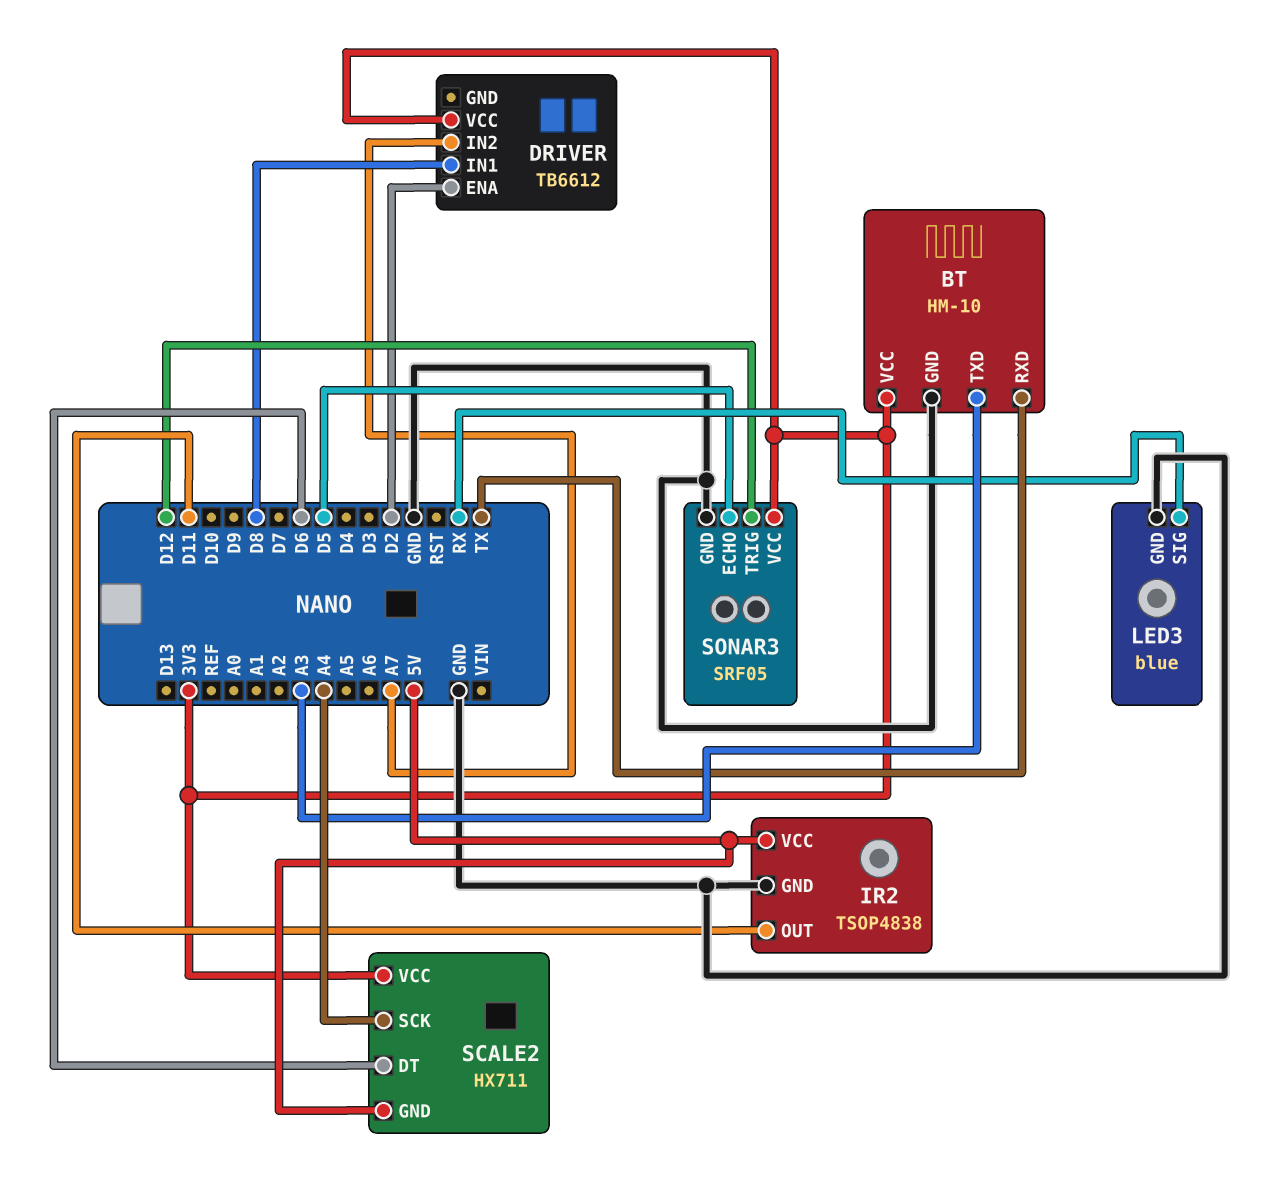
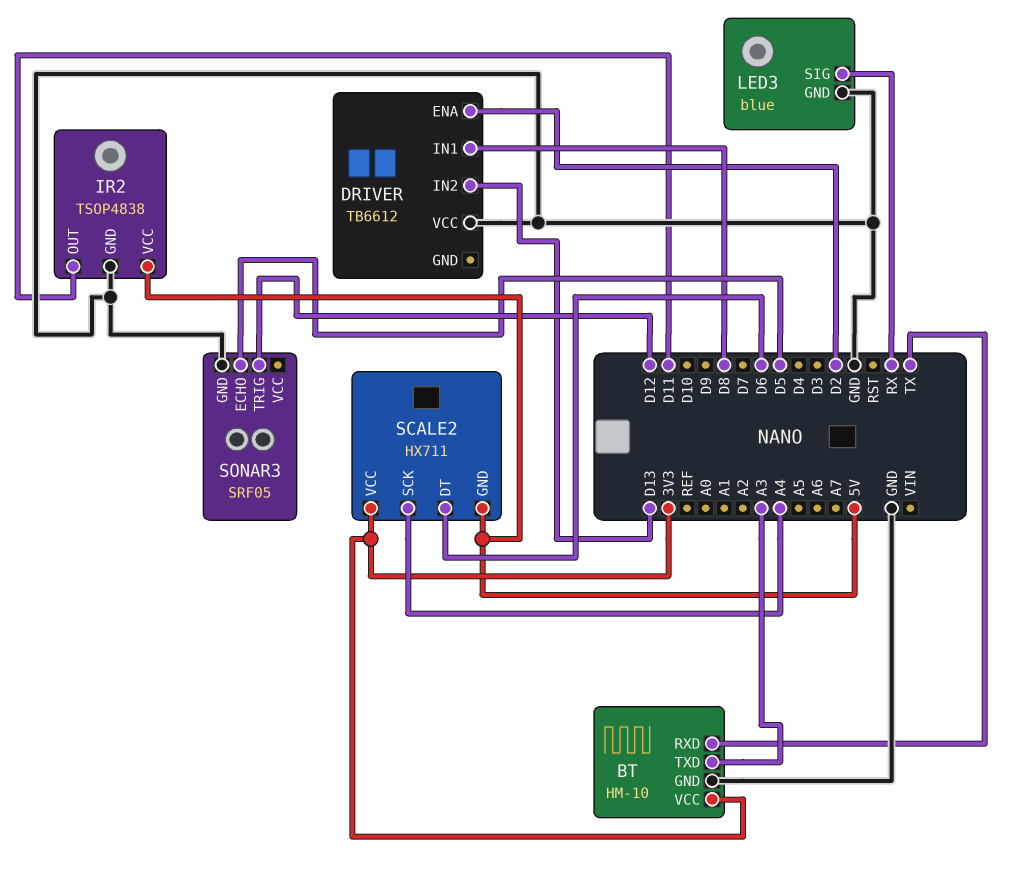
DRIVER pin IN2: A7 -> D13
DRIVER pin VCC: 3V3 -> GND
SONAR3 pin VCC: 3V3 -> none

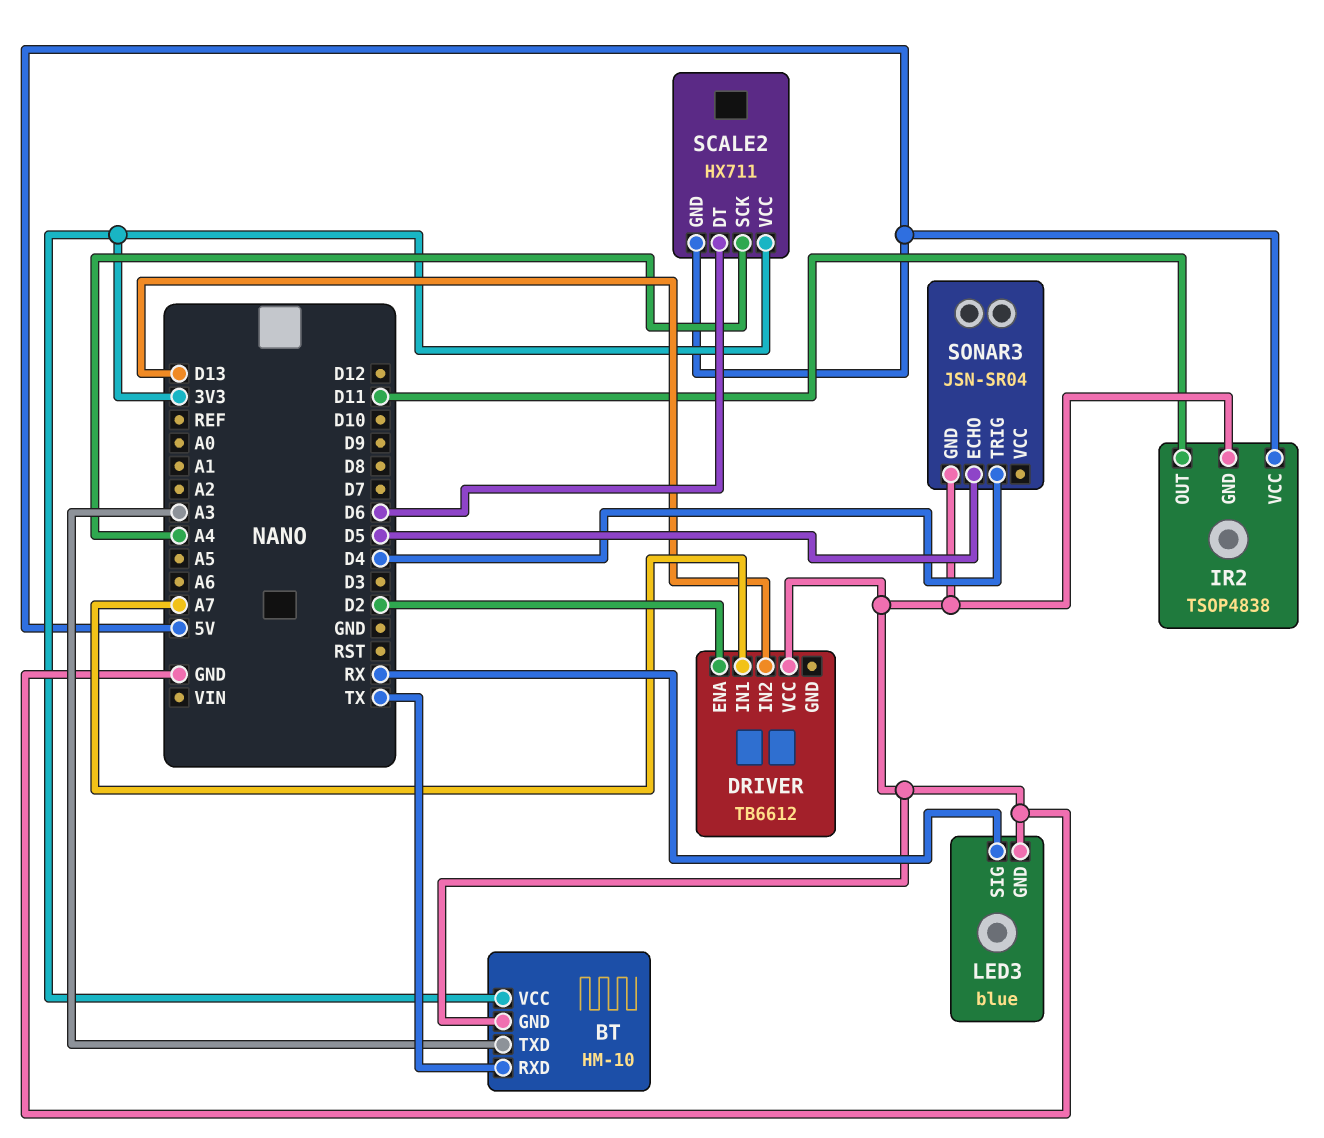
DRIVER pin IN1: D8 -> A7
SONAR3: SRF05 -> JSN-SR04
SONAR3 pin TRIG: D12 -> D4

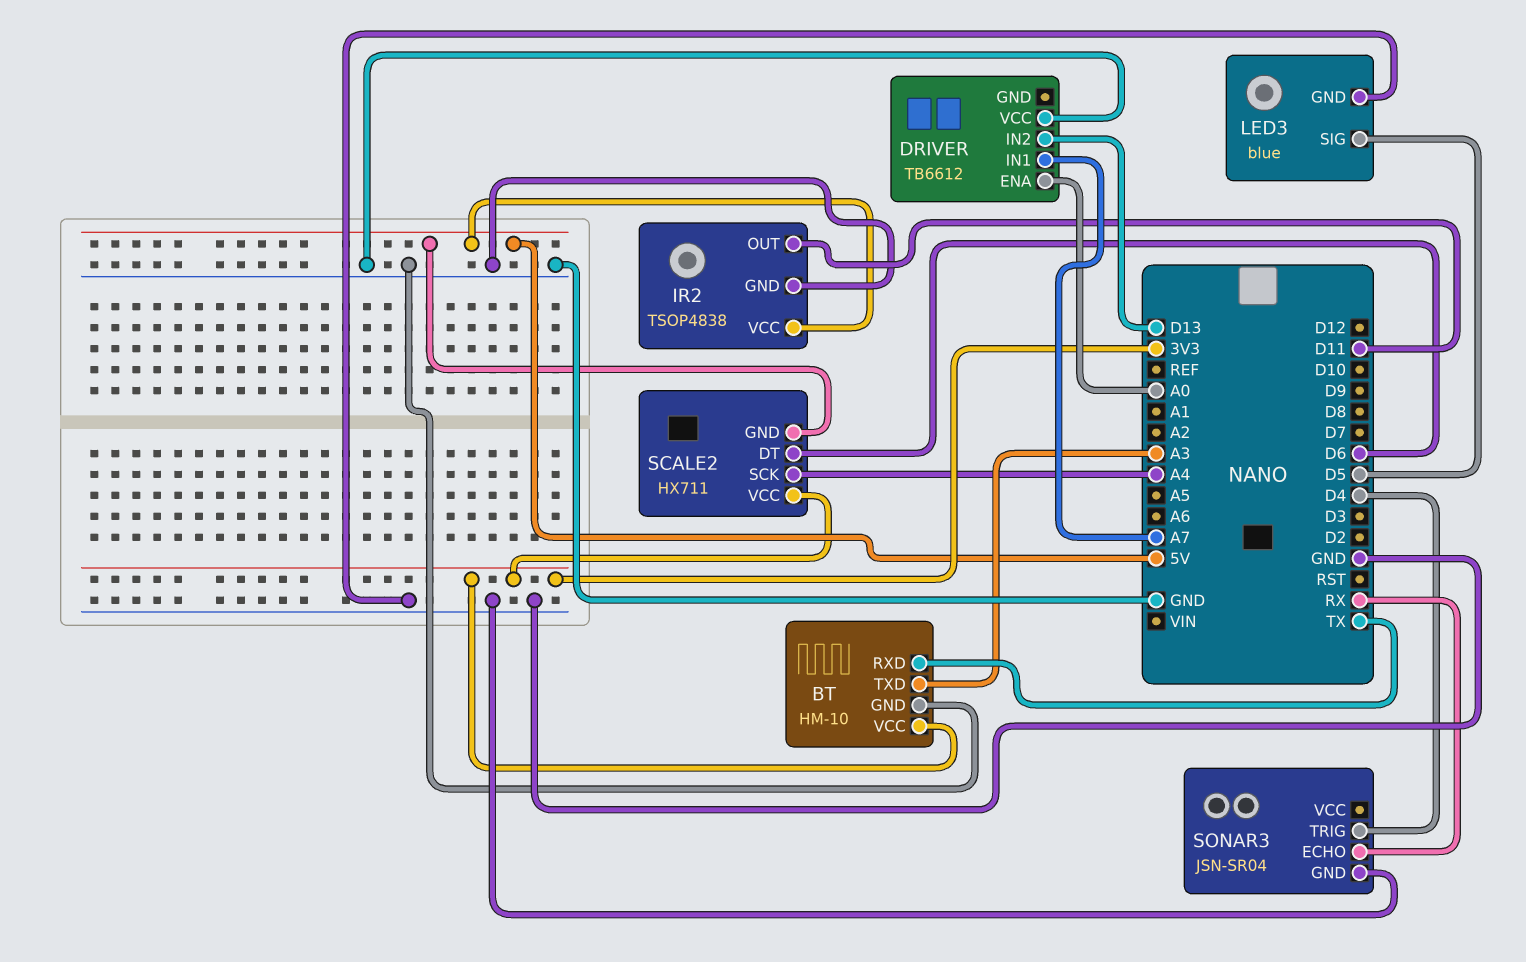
DRIVER pin ENA: D2 -> A0
LED3 pin SIG: RX -> D5
SONAR3 pin ECHO: D5 -> RX

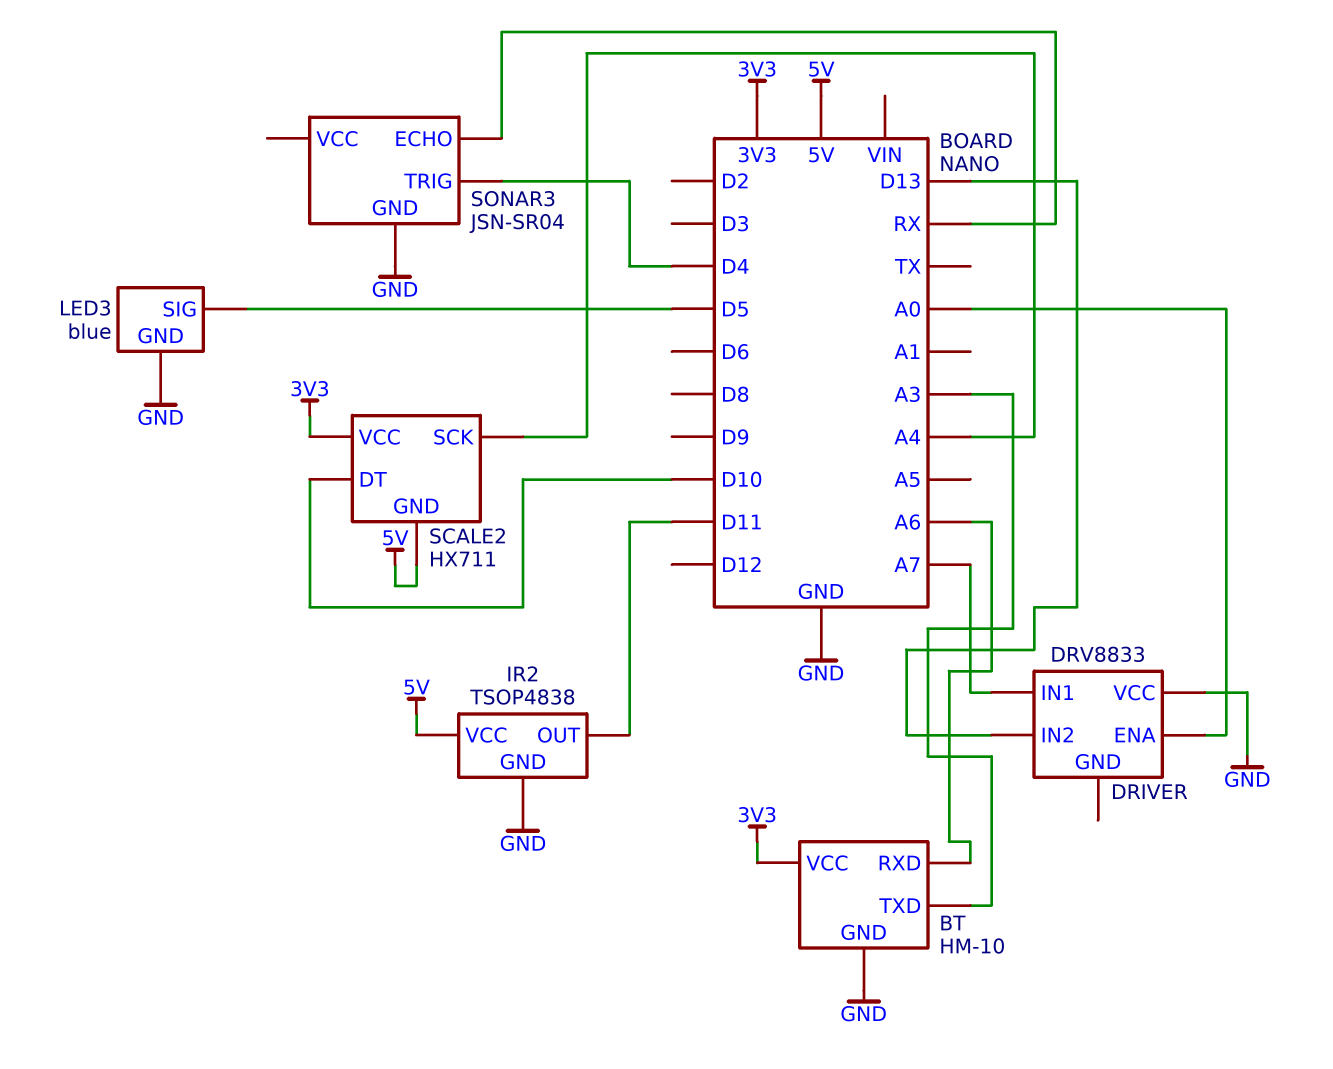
BT pin RXD: TX -> A6
DRIVER: TB6612 -> DRV8833
SCALE2 pin DT: D6 -> D10

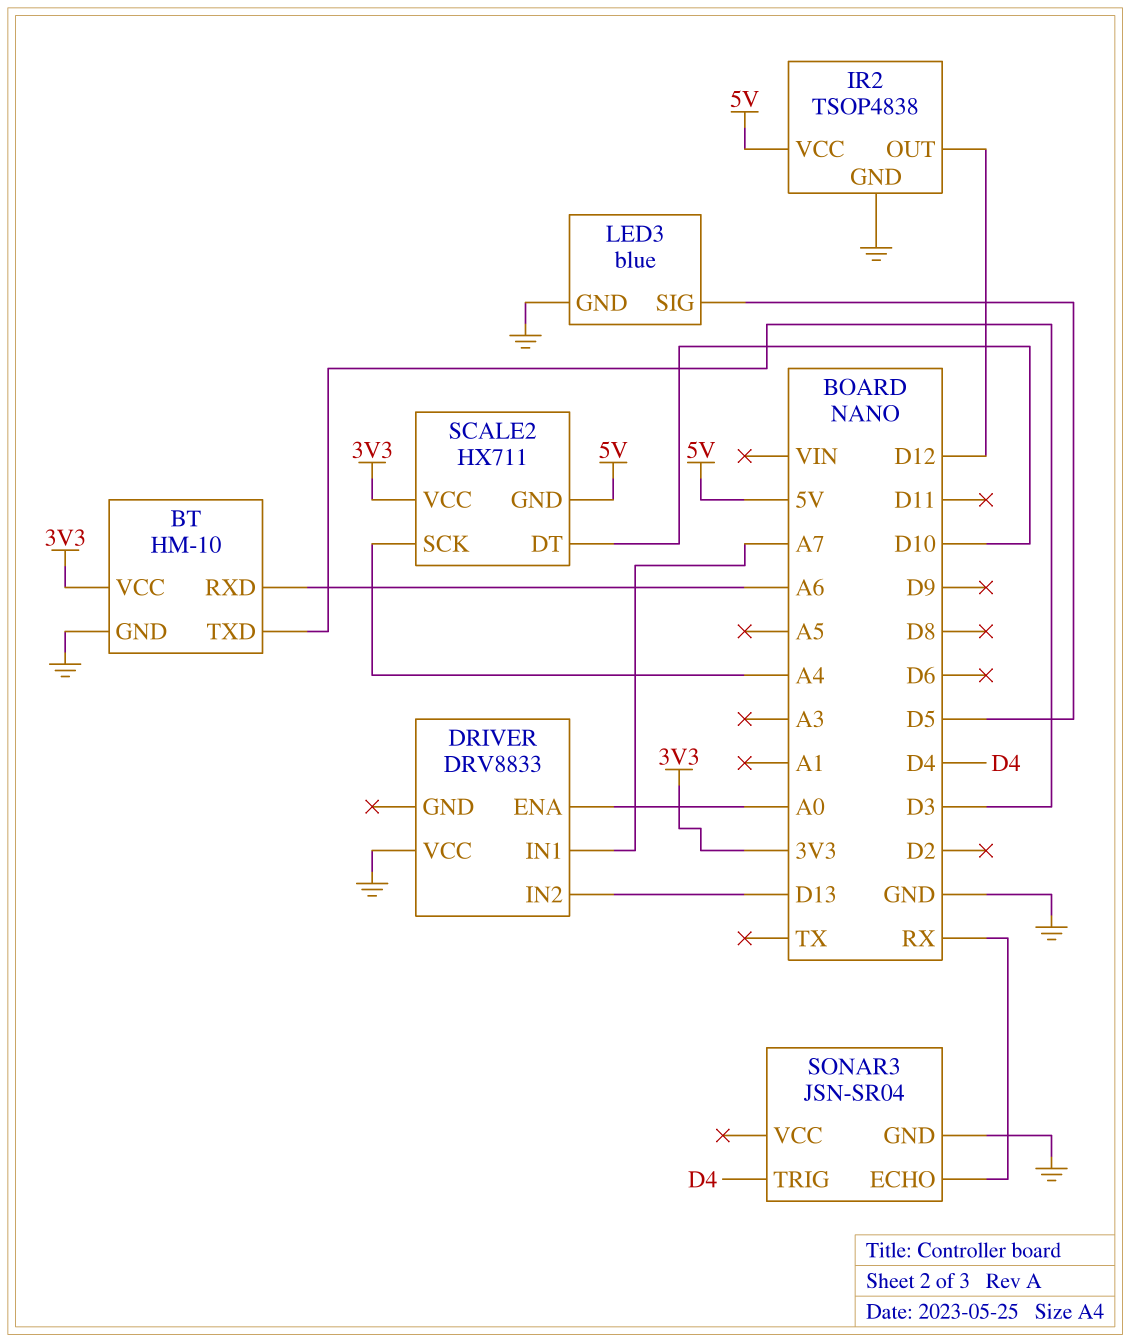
BT pin TXD: A3 -> D3
IR2 pin OUT: D11 -> D12

